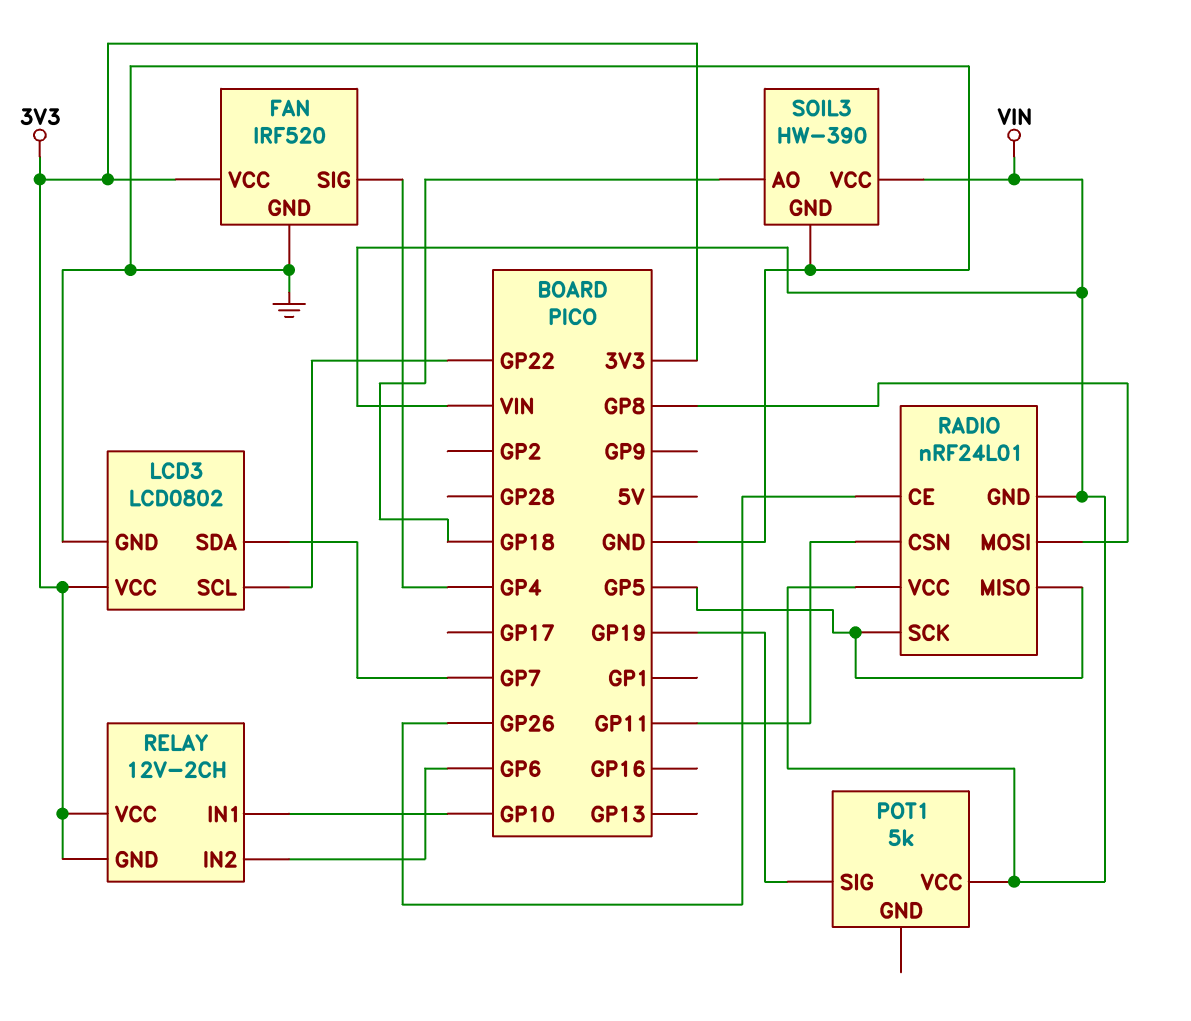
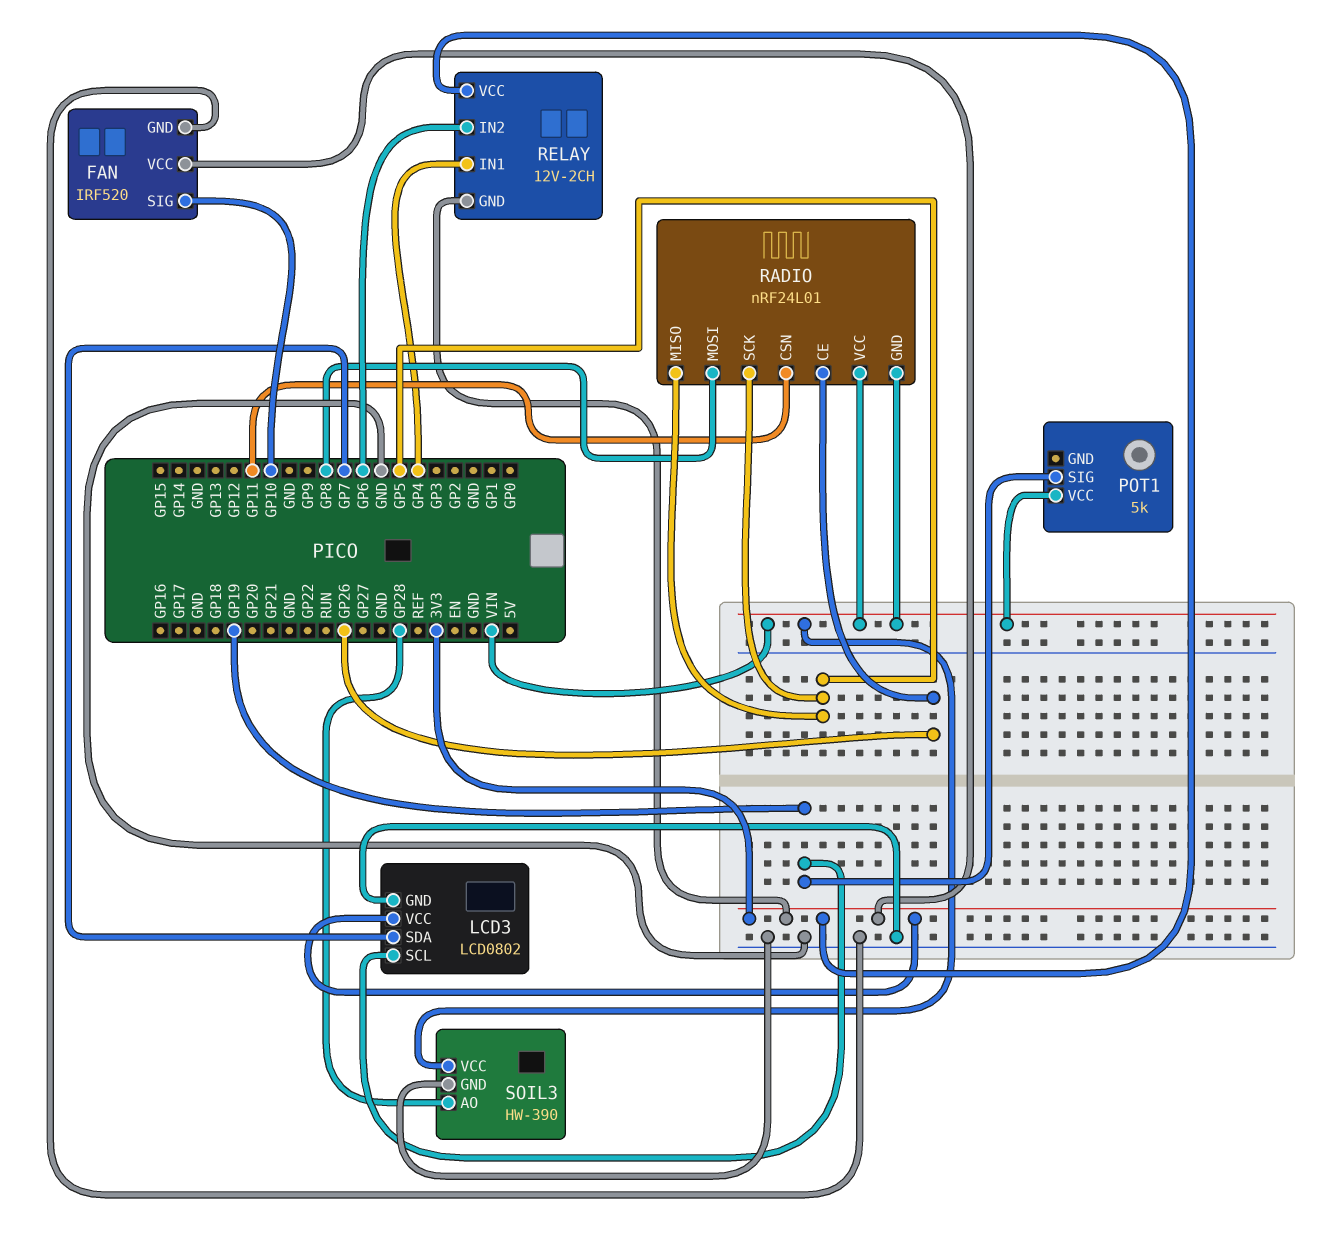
FAN pin SIG: GP4 -> GP10
LCD3 pin SCL: GP22 -> GP19
RELAY pin IN1: GP10 -> GP4
SOIL3 pin AO: GP18 -> GP28

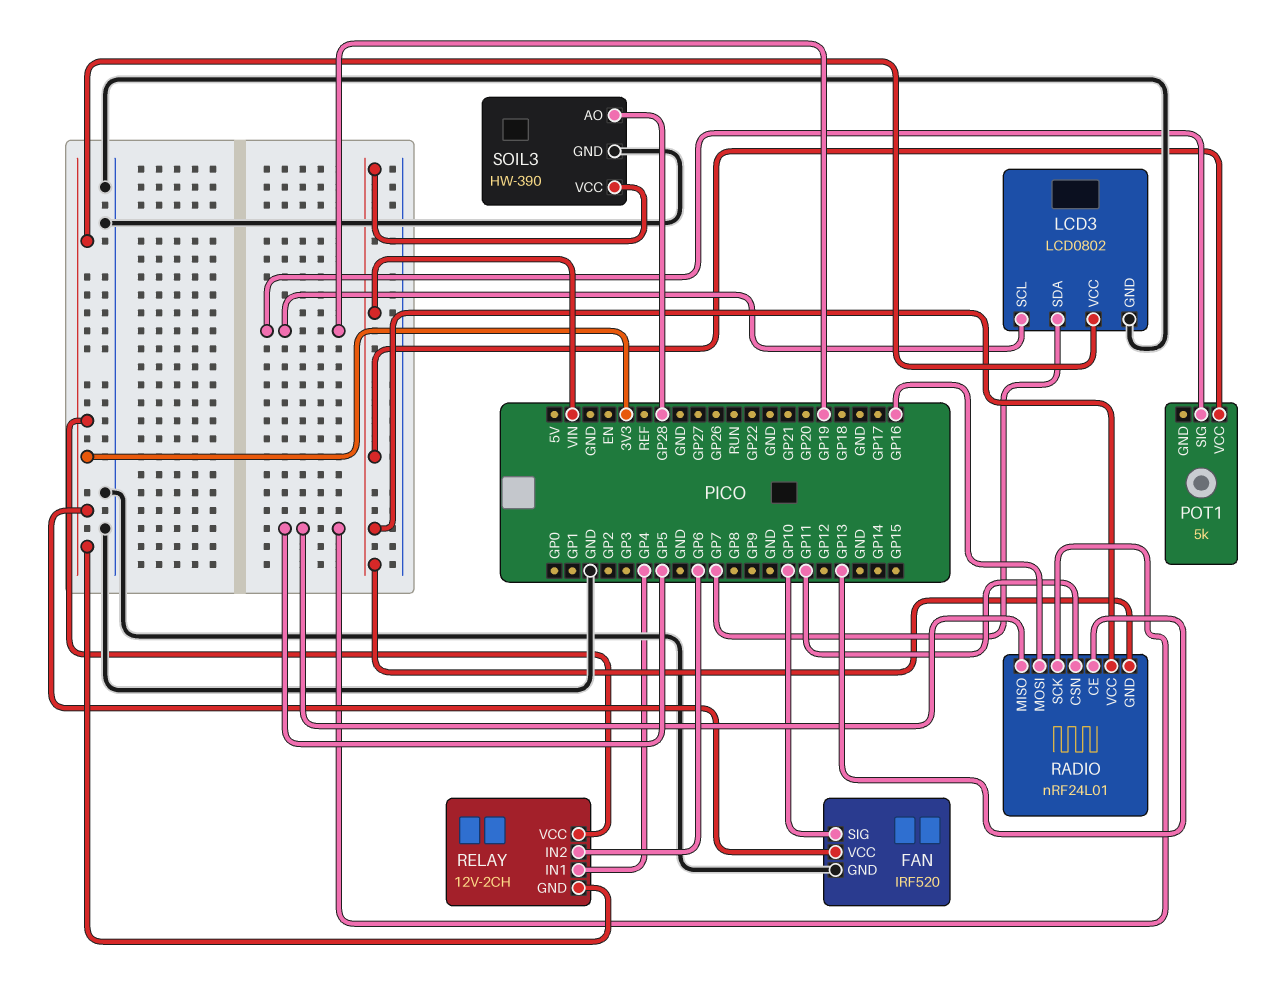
RADIO pin CE: GP26 -> GP13
RADIO pin MOSI: GP8 -> GP16

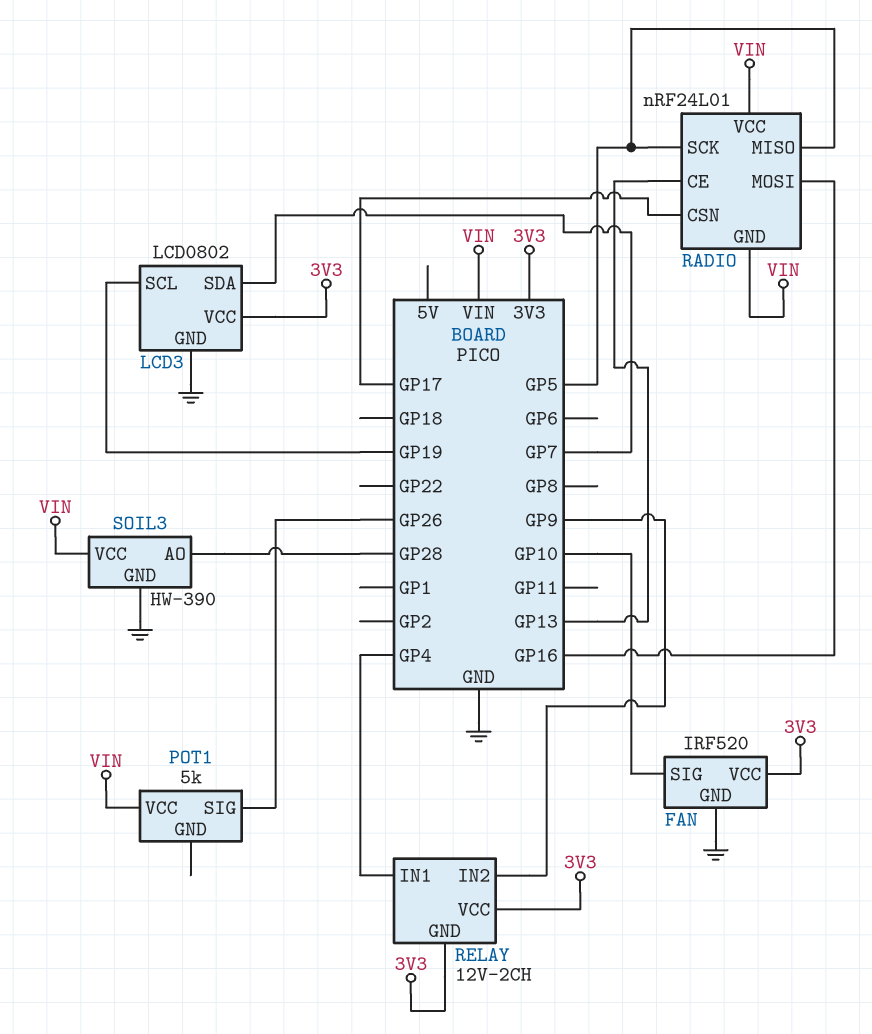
POT1 pin SIG: GP19 -> GP26
RADIO pin CSN: GP11 -> GP17
RELAY pin IN2: GP6 -> GP9

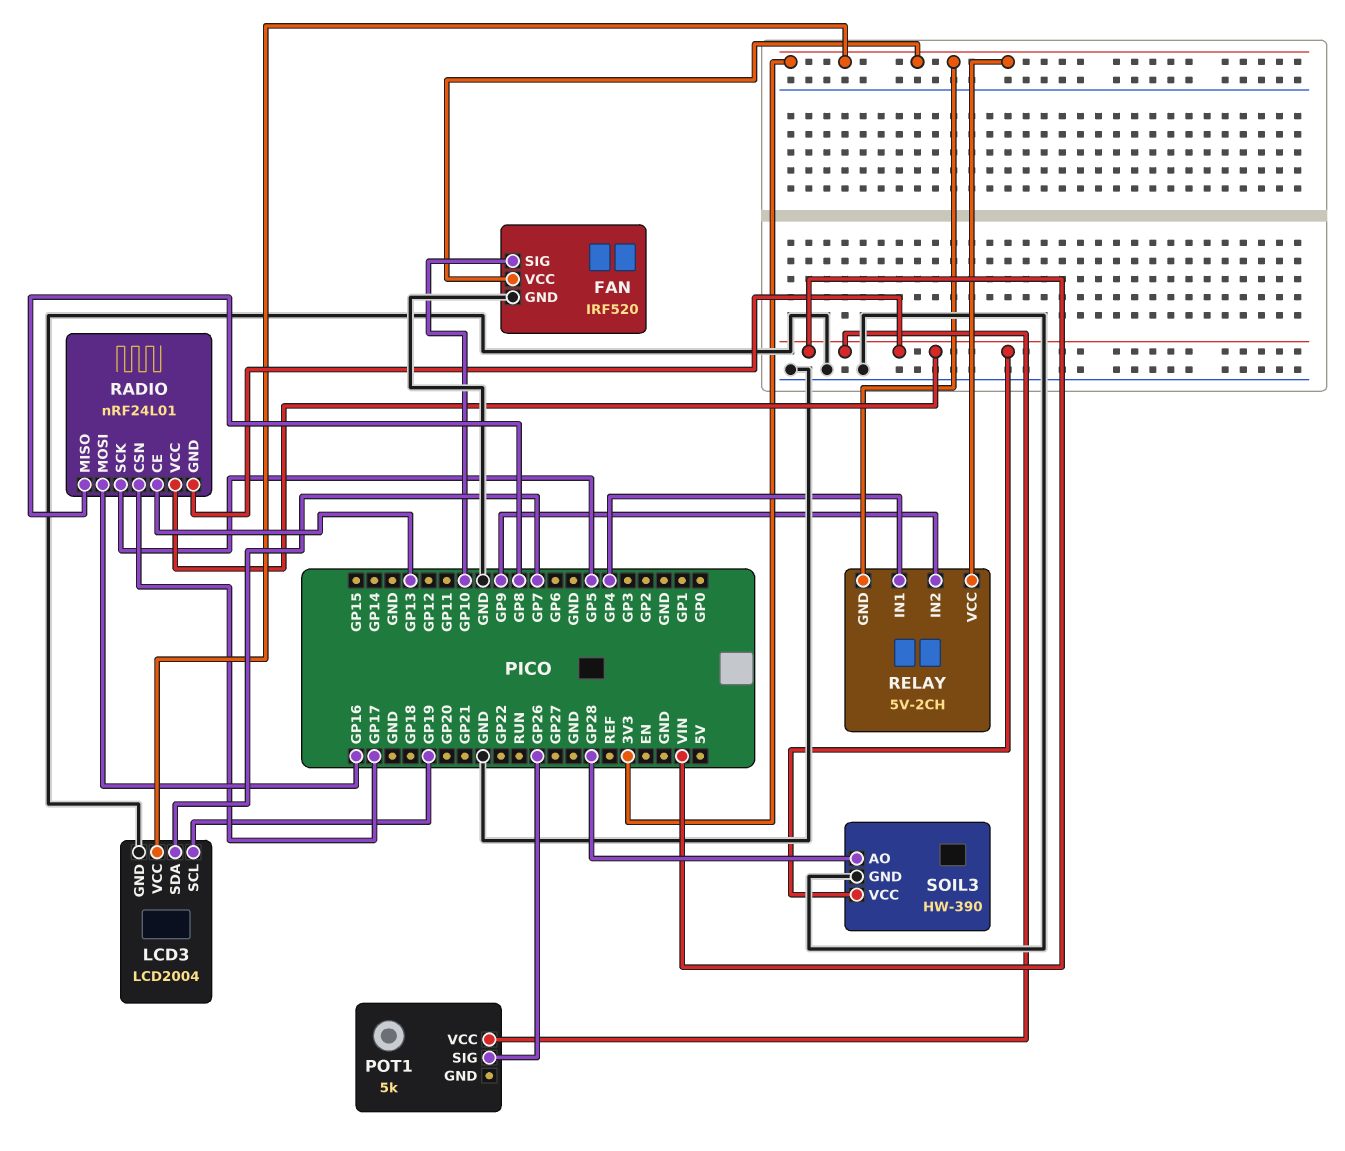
LCD3: LCD0802 -> LCD2004
RADIO pin MISO: GP5 -> GP8
RELAY: 12V-2CH -> 5V-2CH

